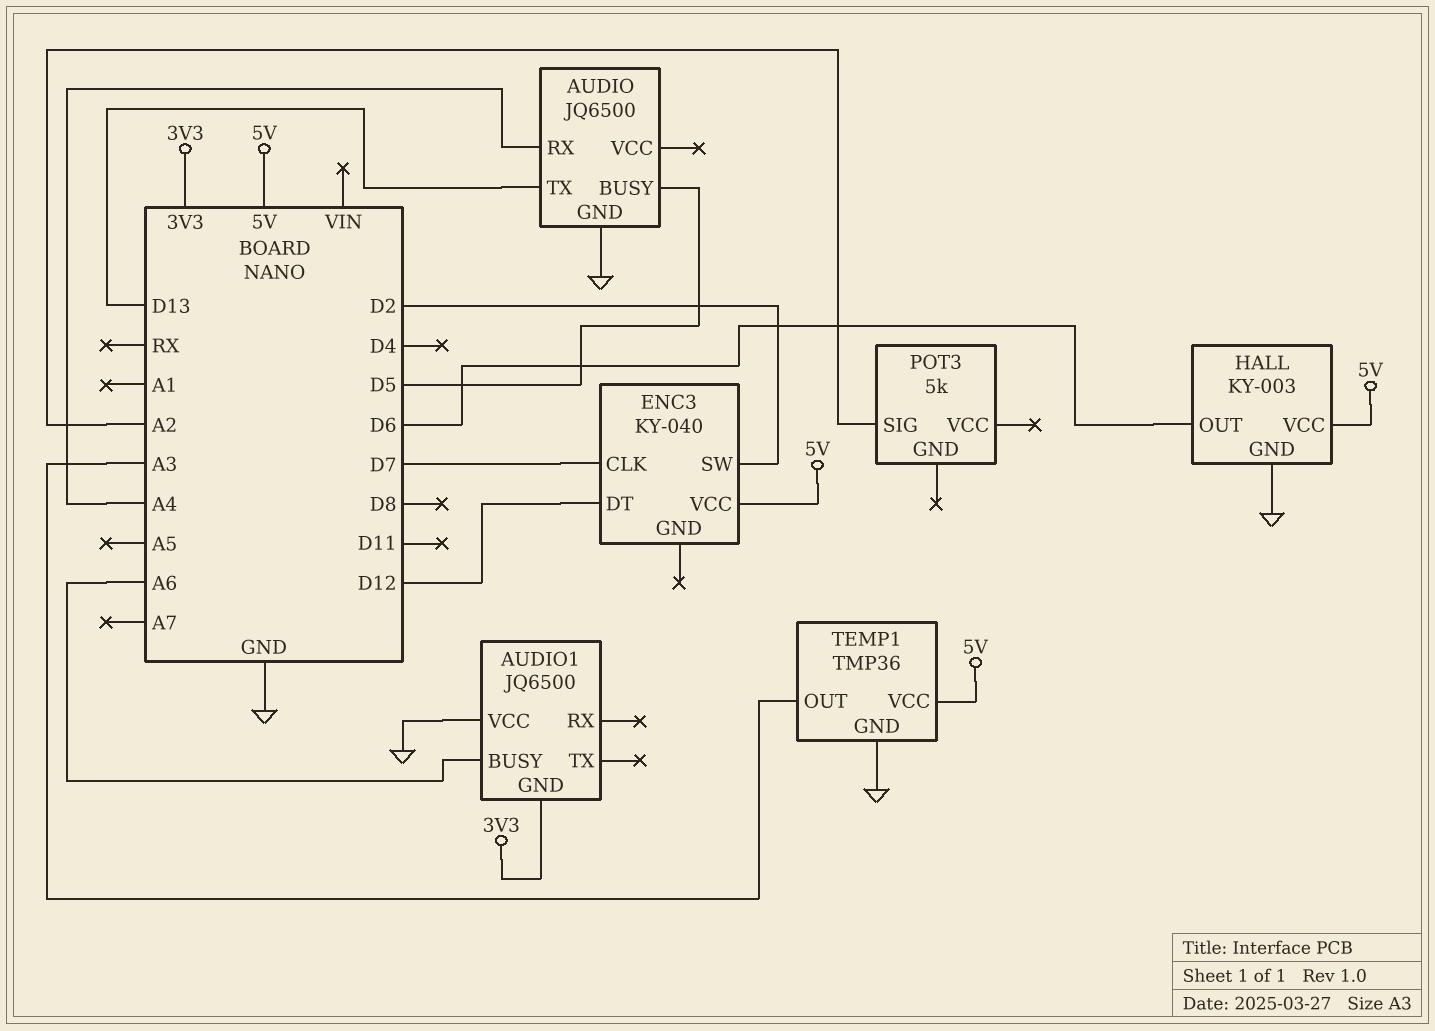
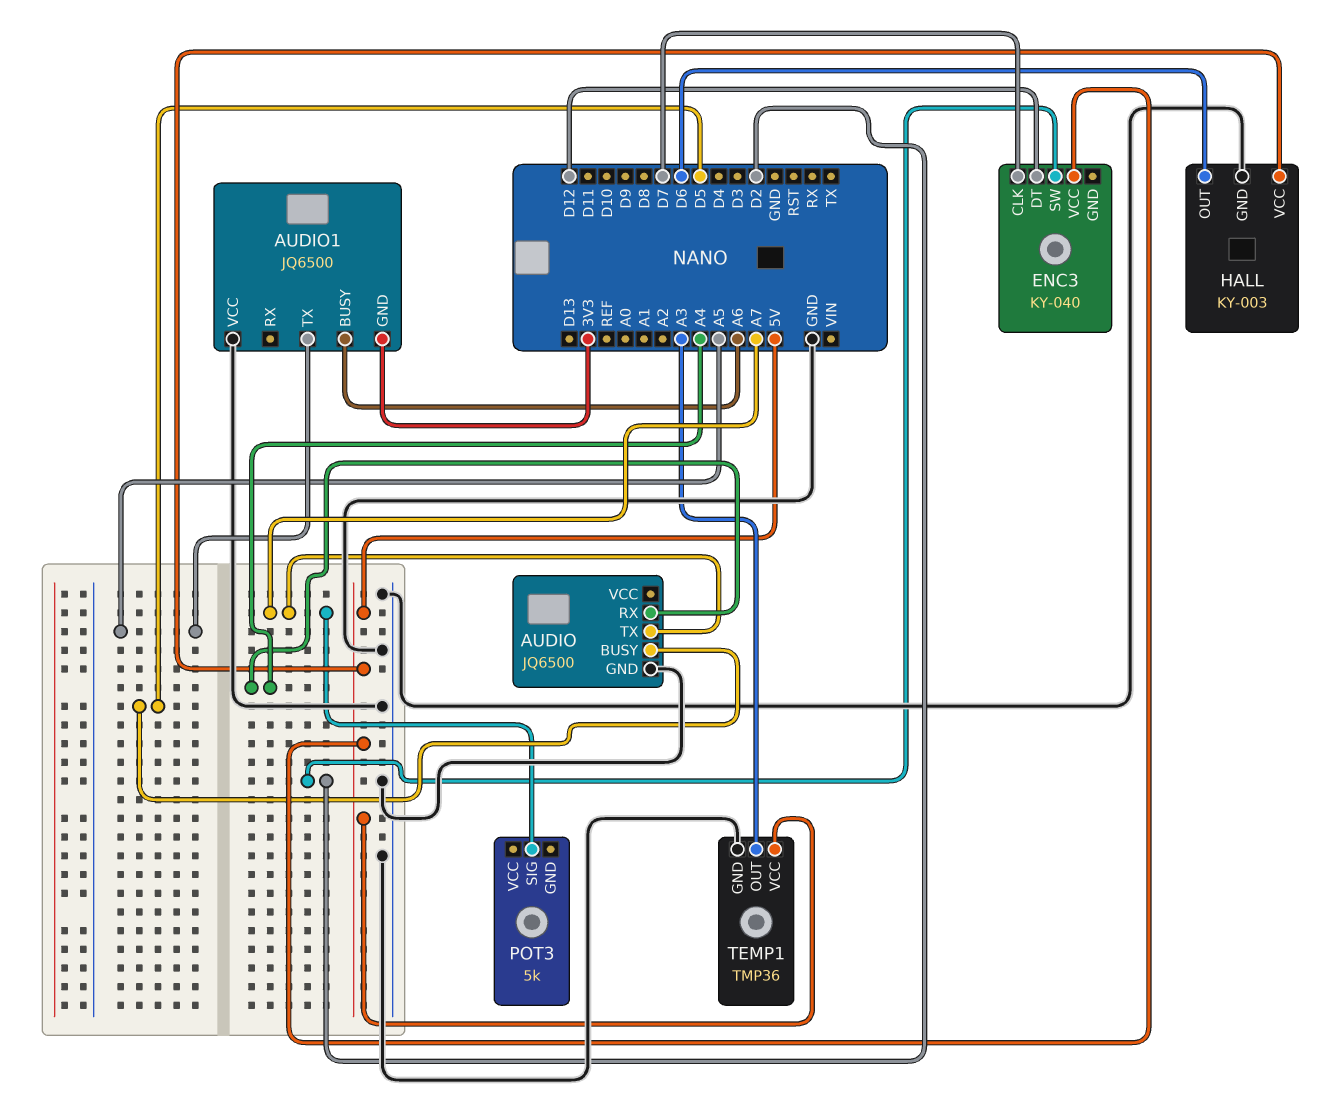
AUDIO pin TX: D13 -> A7
AUDIO1 pin TX: none -> A5
POT3 pin SIG: A2 -> A7

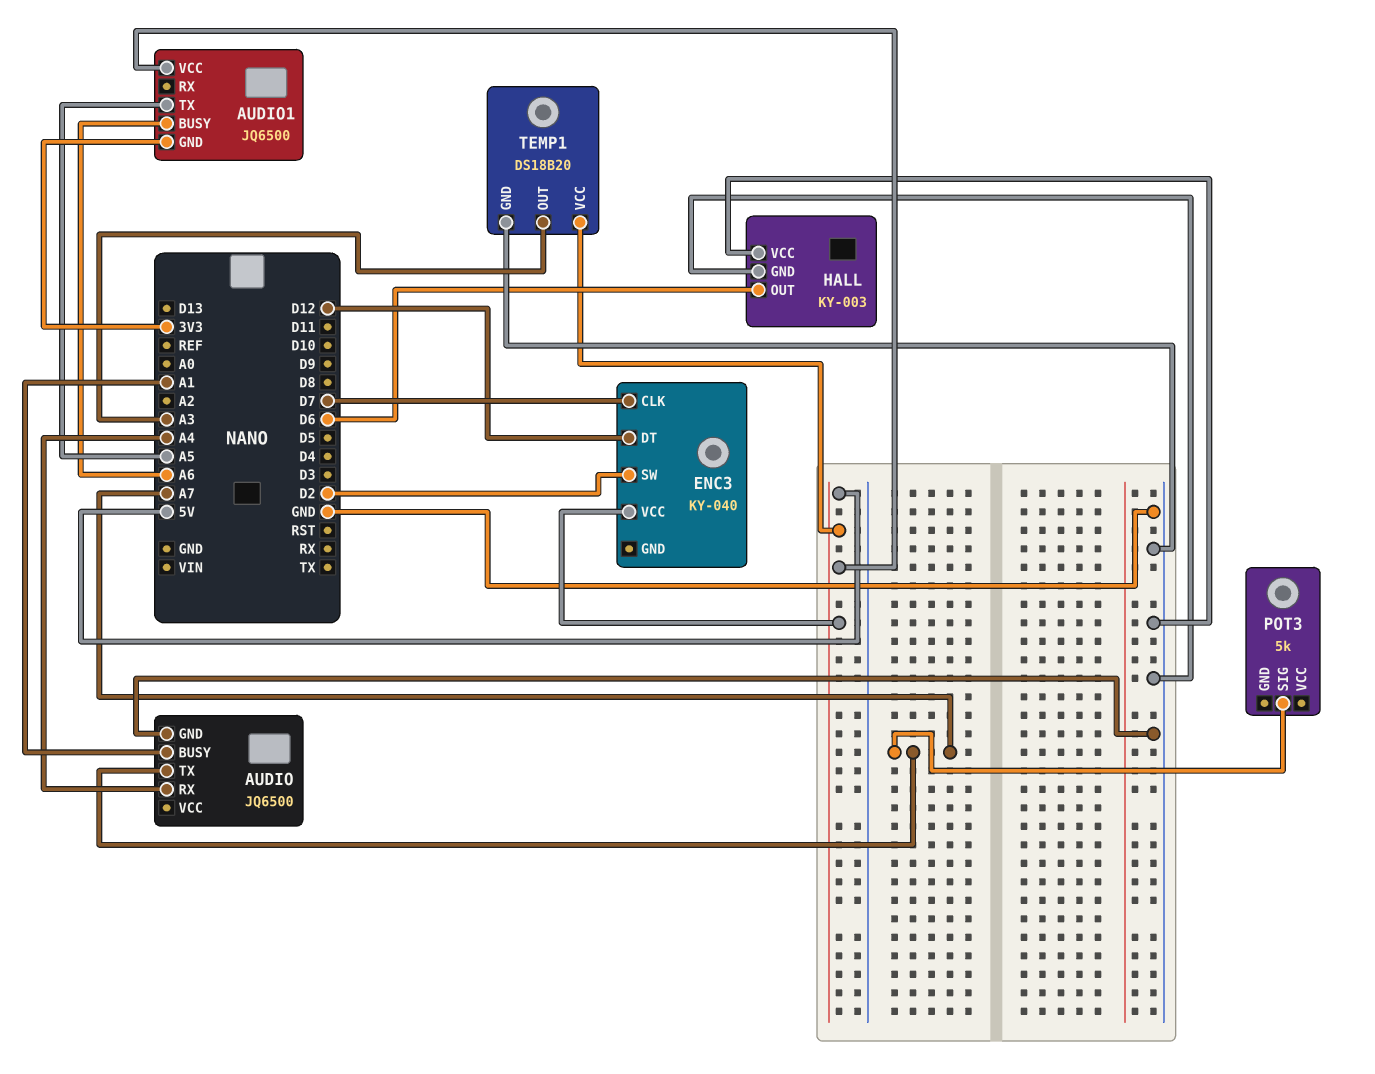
AUDIO pin BUSY: D5 -> A1
AUDIO1 pin VCC: GND -> 5V
HALL pin VCC: 5V -> GND
TEMP1: TMP36 -> DS18B20

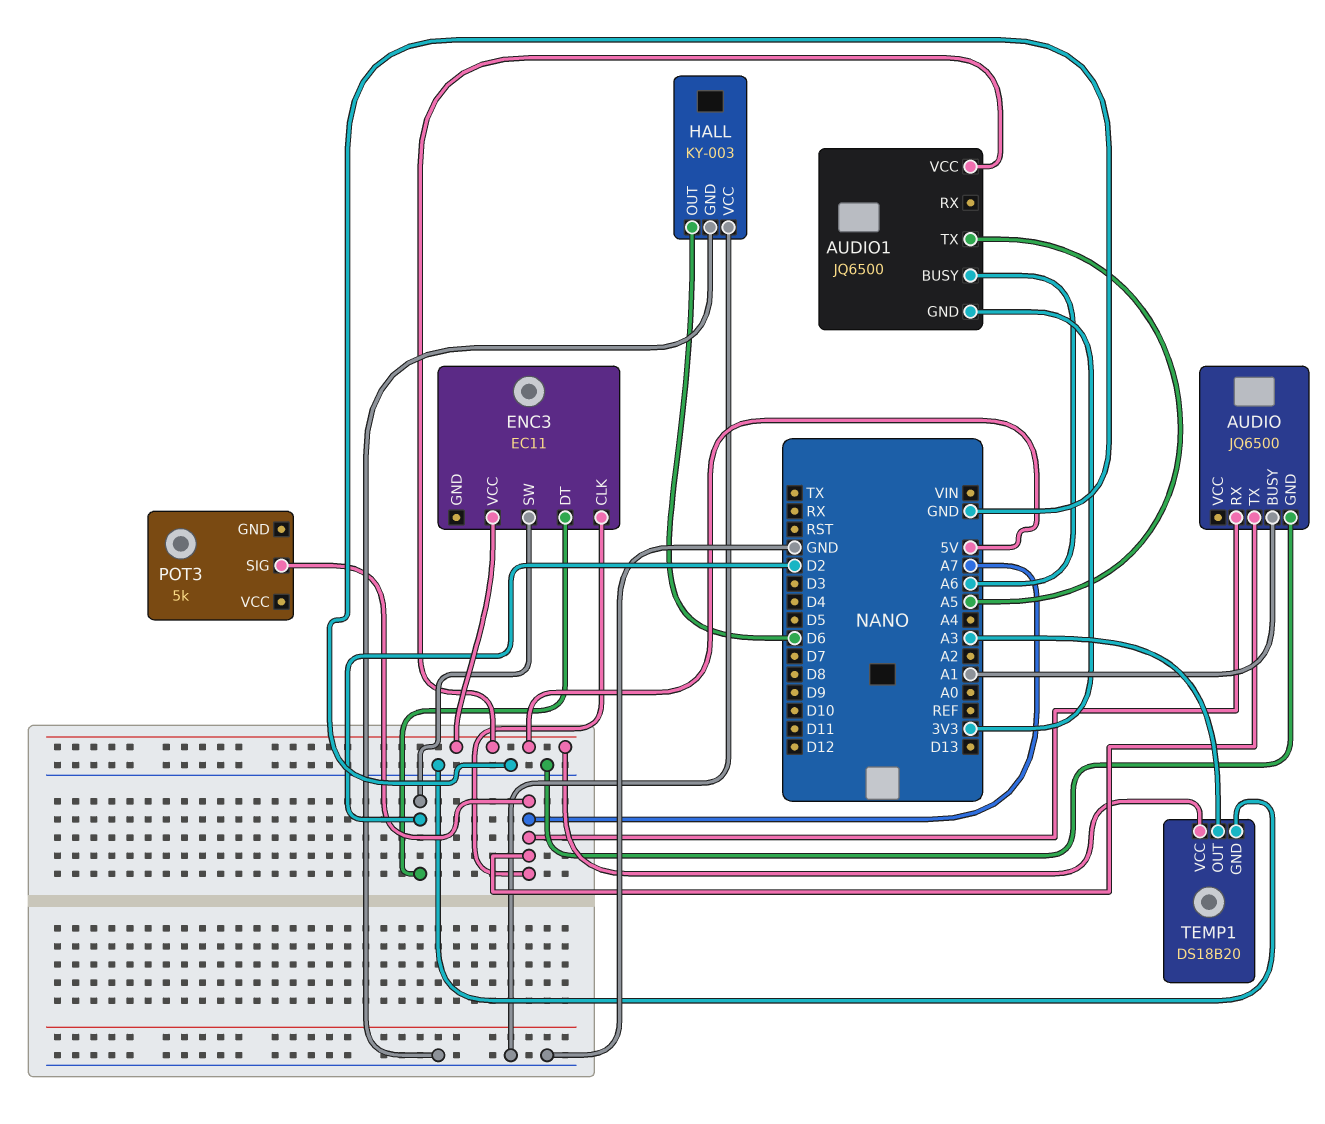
AUDIO pin RX: A4 -> A7
ENC3: KY-040 -> EC11
ENC3 pin CLK: D7 -> A7
ENC3 pin DT: D12 -> D2

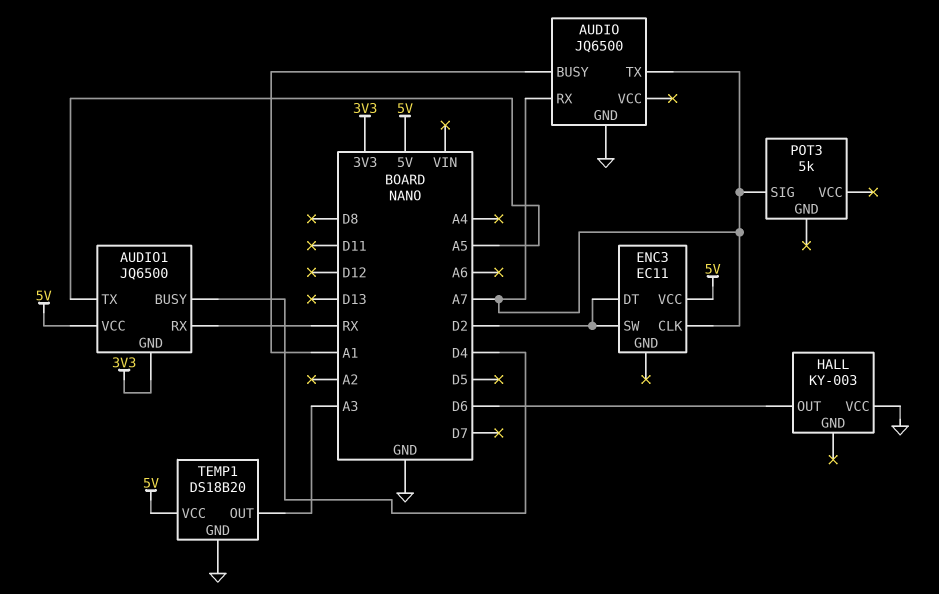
AUDIO1 pin BUSY: A6 -> D4
AUDIO1 pin RX: none -> RX
HALL pin GND: GND -> none

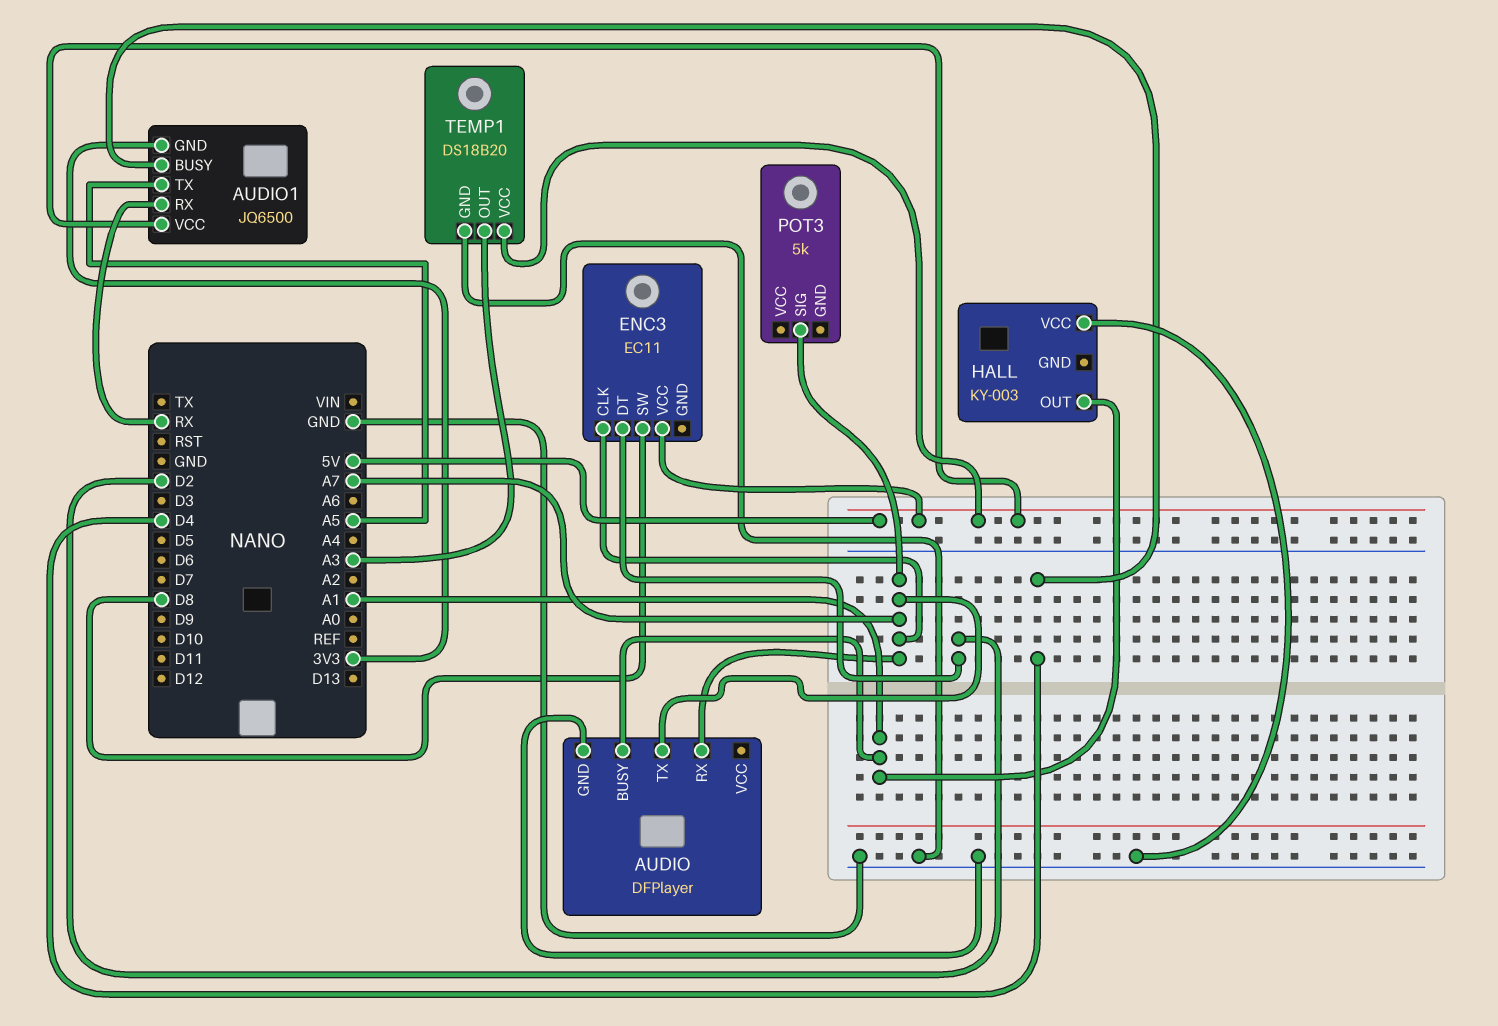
AUDIO: JQ6500 -> DFPlayer
ENC3 pin SW: D2 -> D8
HALL pin OUT: D6 -> A1

